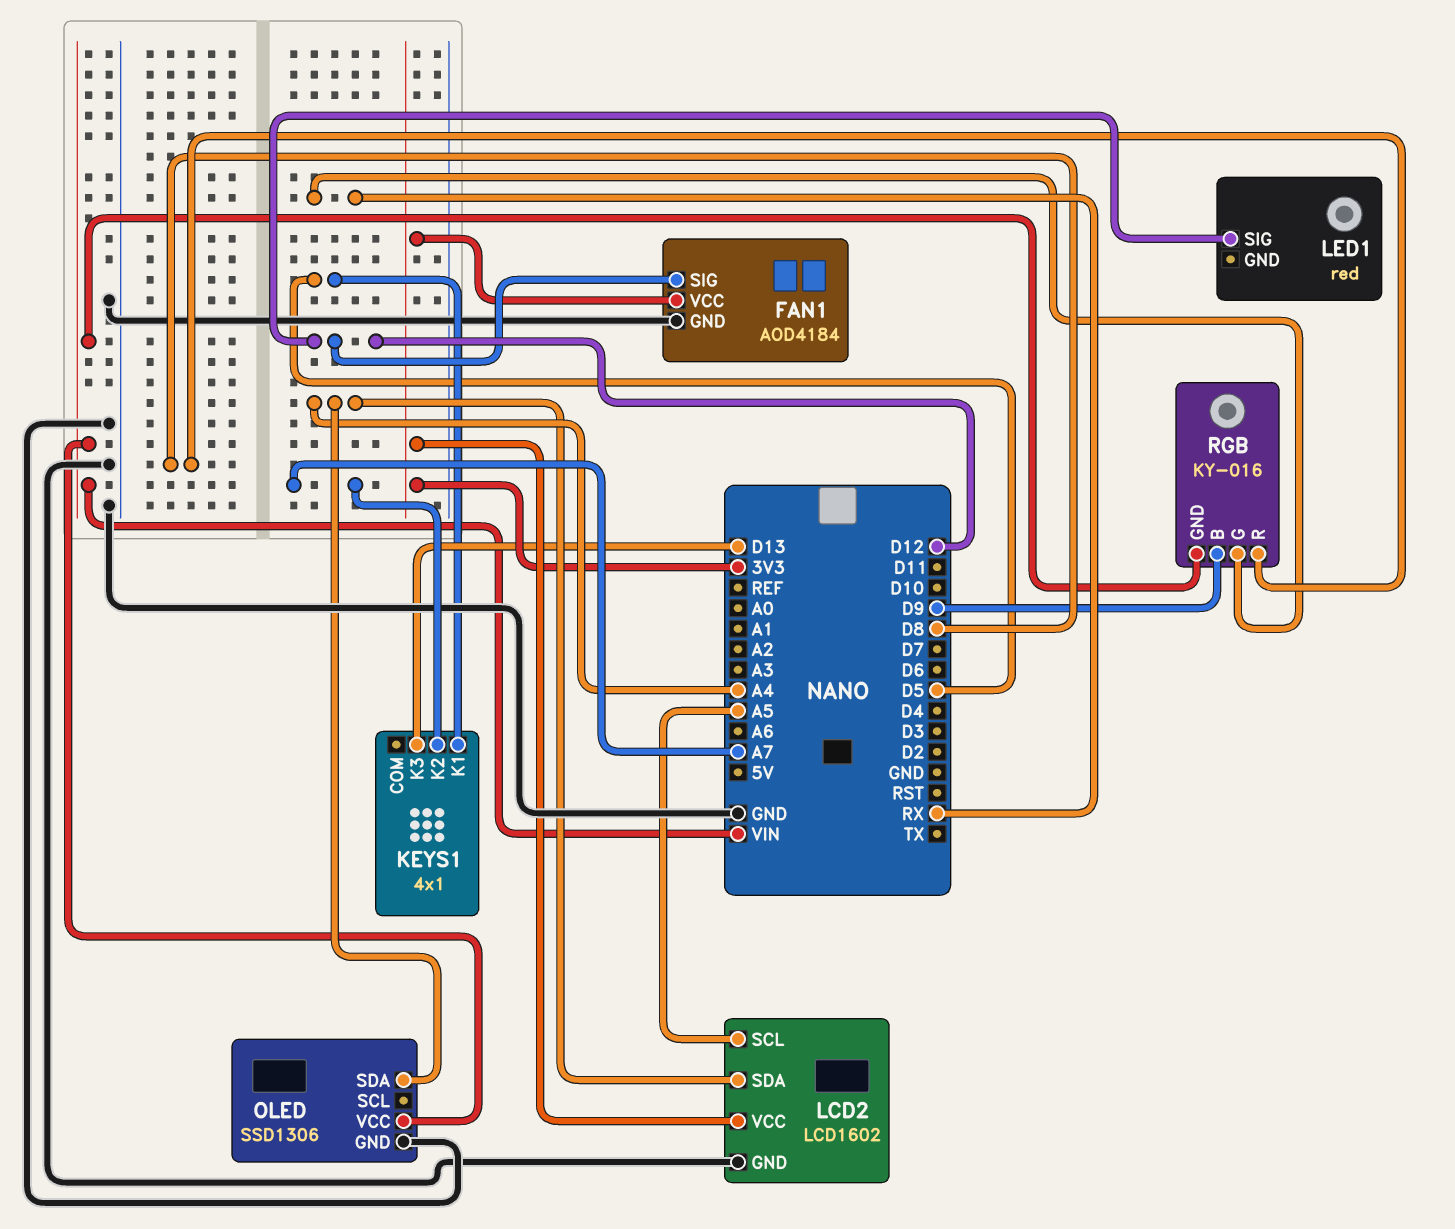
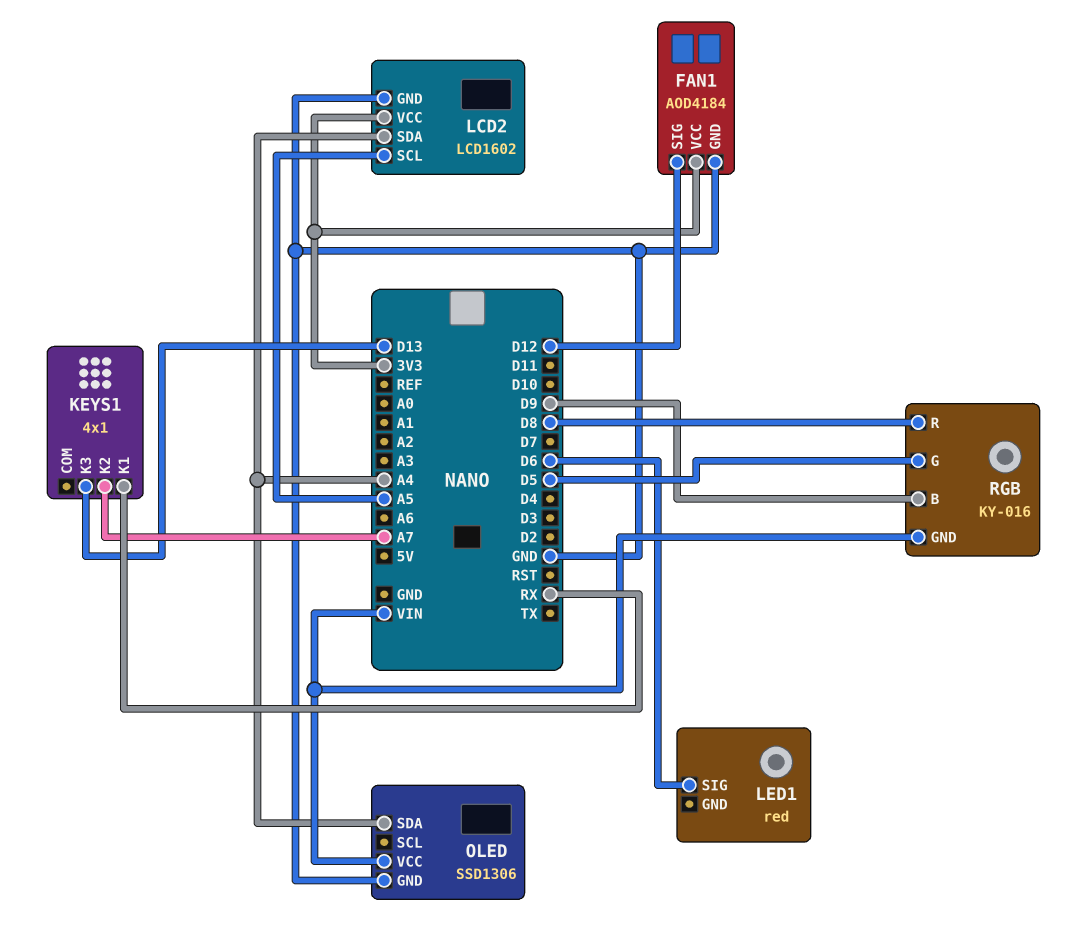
KEYS1 pin K1: D5 -> RX
LED1 pin SIG: D12 -> D6
RGB pin G: RX -> D5

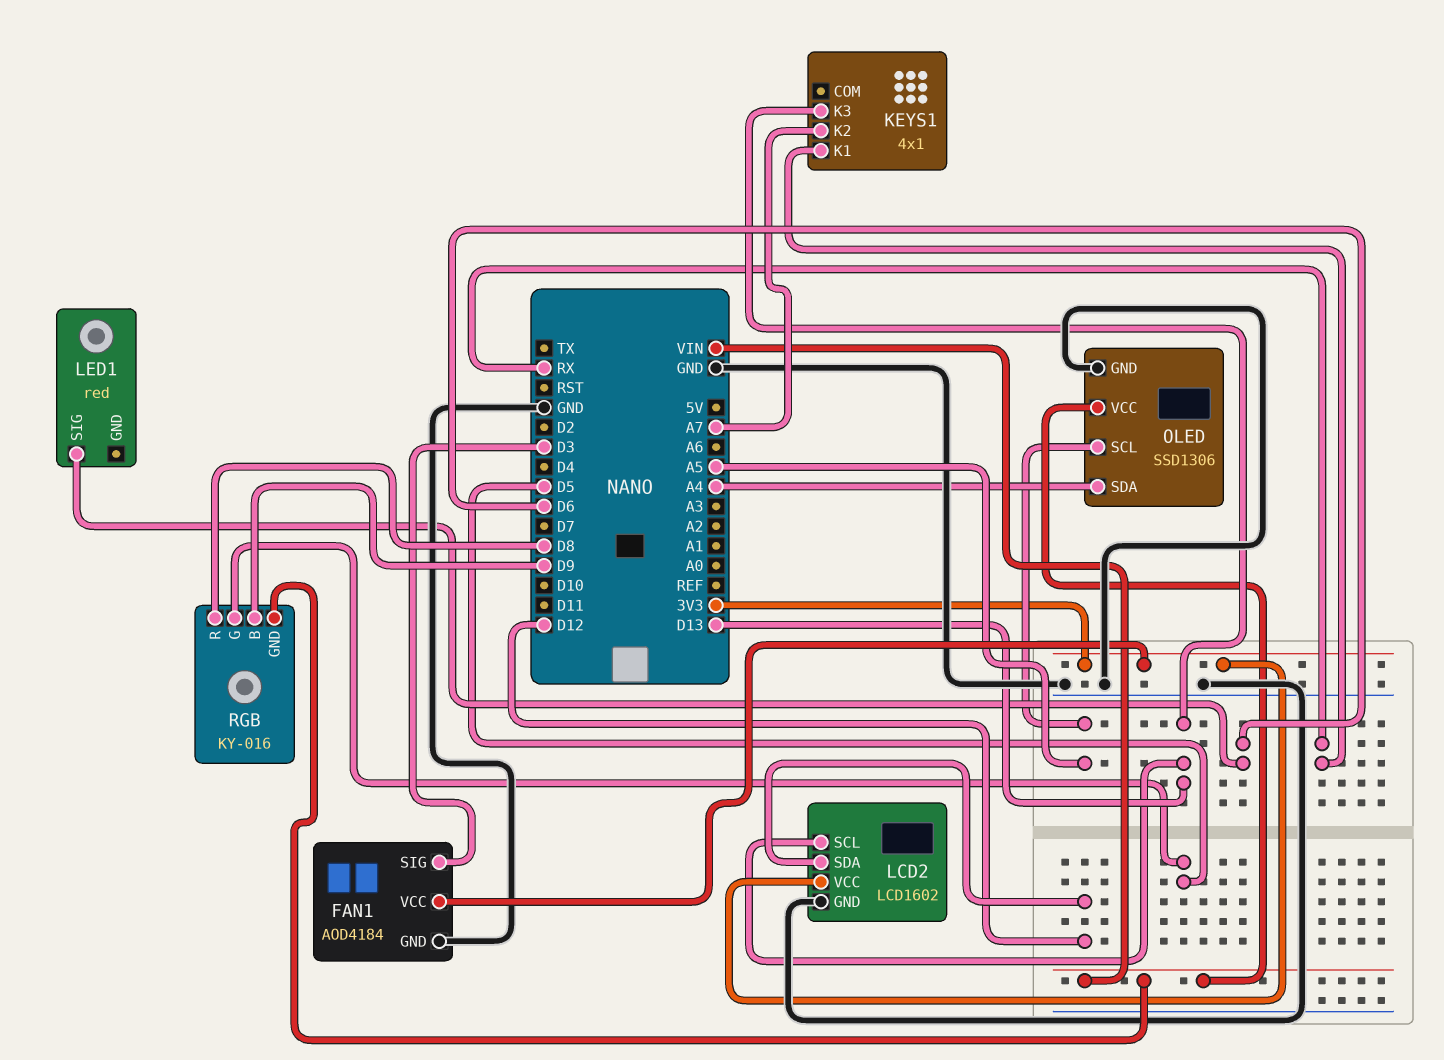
FAN1 pin SIG: D12 -> D3
LCD2 pin SCL: A5 -> D13
LCD2 pin SDA: A4 -> D12
OLED pin SCL: none -> A5

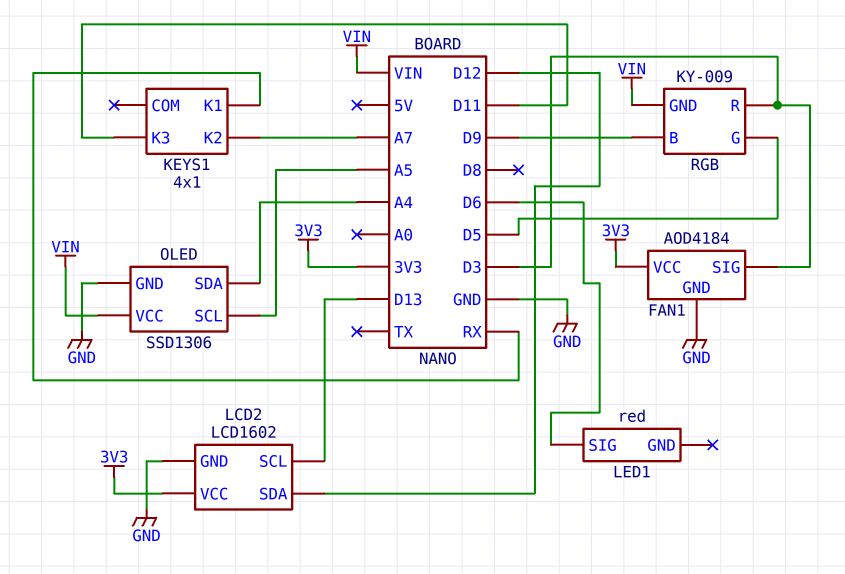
KEYS1 pin K3: D13 -> D11
RGB: KY-016 -> KY-009
RGB pin R: D8 -> D3

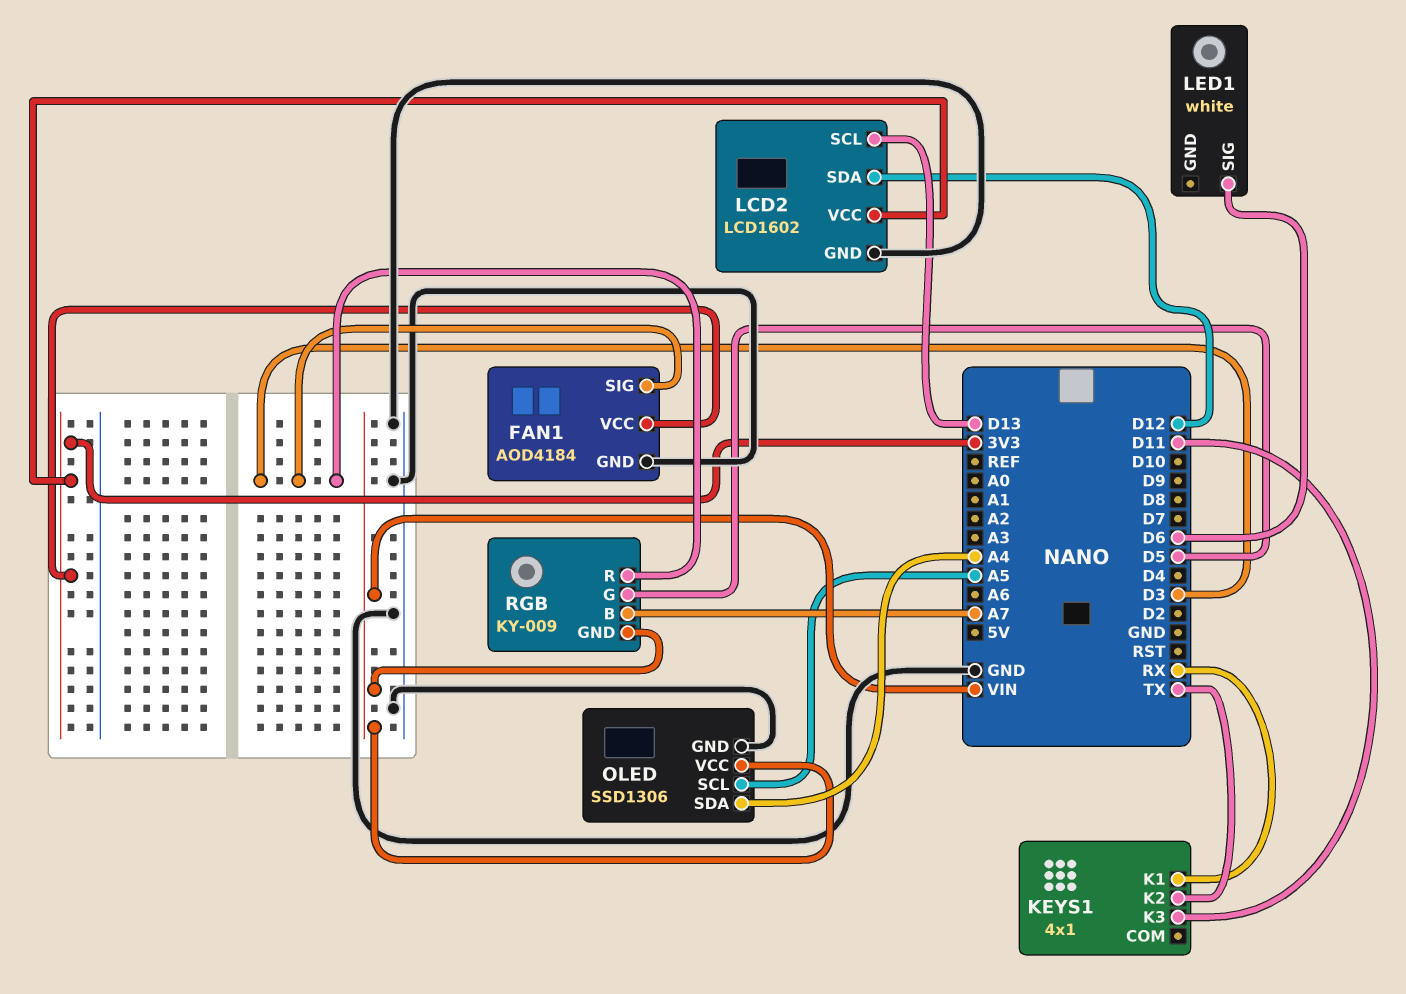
KEYS1 pin K2: A7 -> TX
LED1: red -> white
RGB pin B: D9 -> A7

